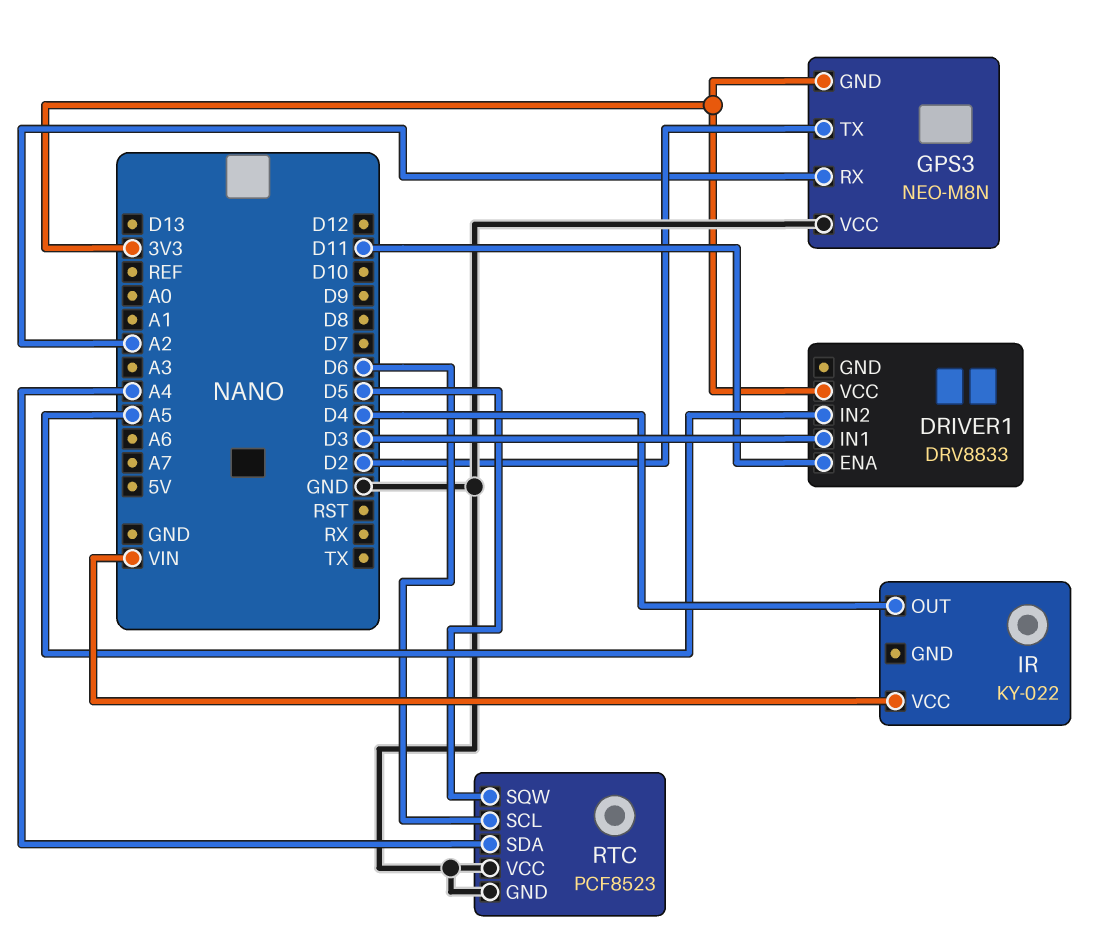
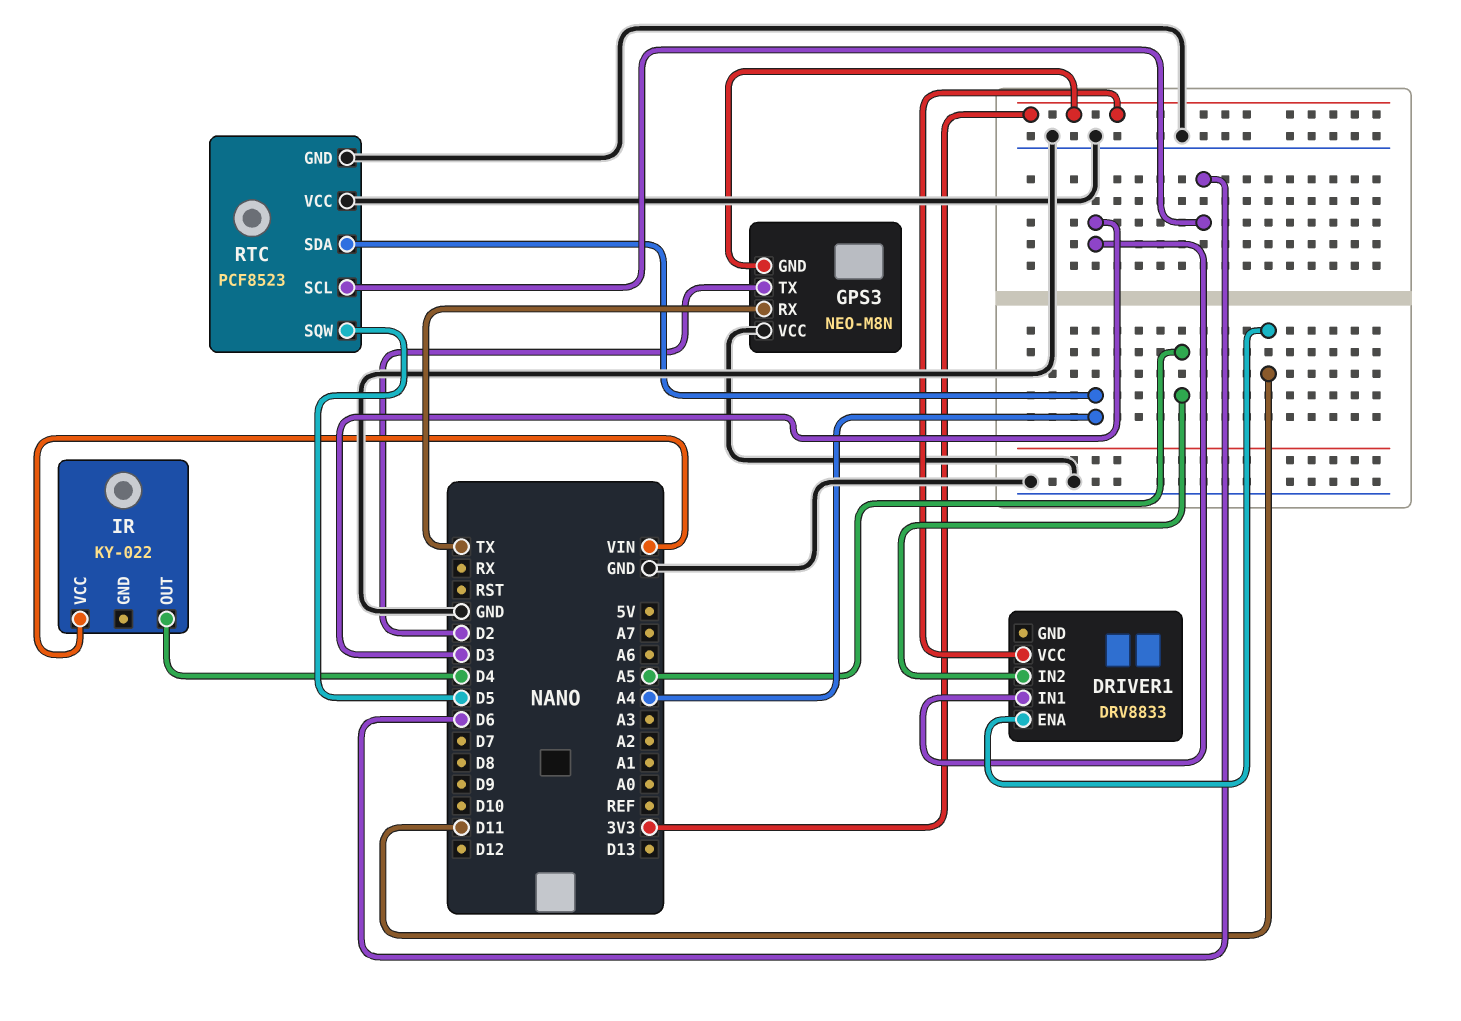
GPS3 pin RX: A2 -> TX

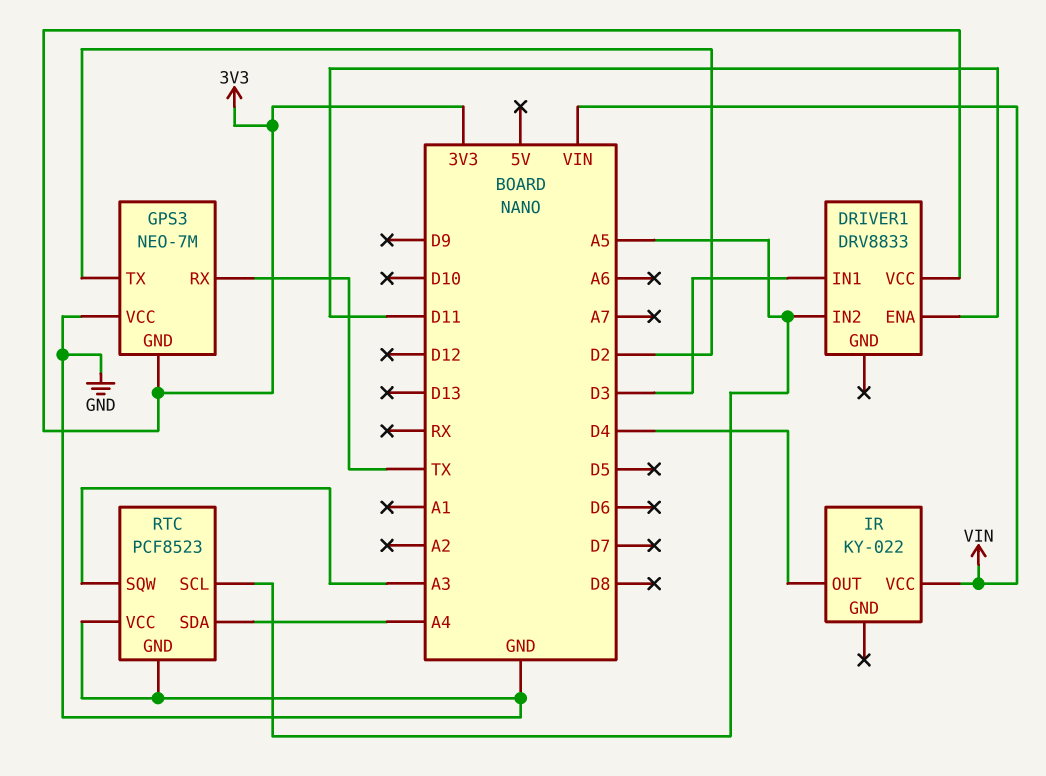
GPS3: NEO-M8N -> NEO-7M
RTC pin SCL: D6 -> A5
RTC pin SQW: D5 -> A3

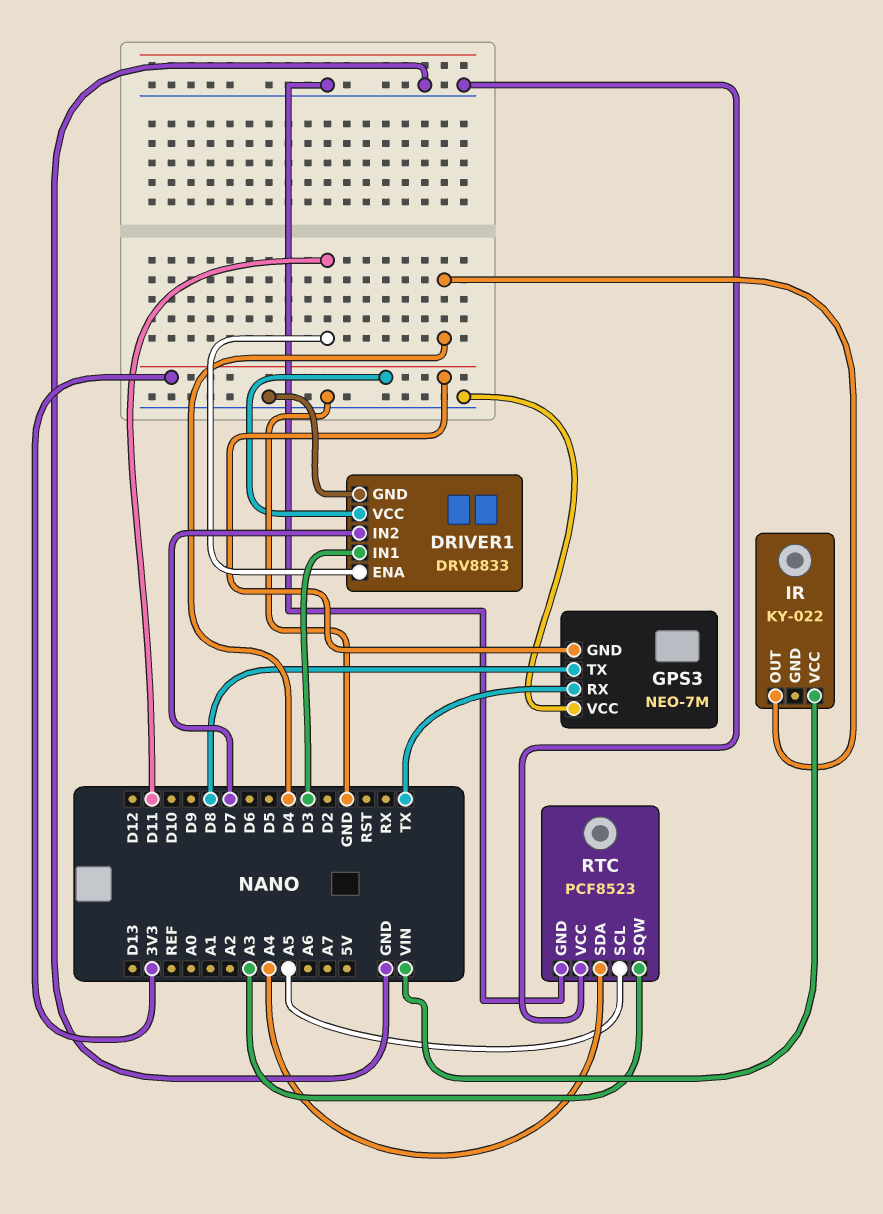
DRIVER1 pin GND: none -> GND
DRIVER1 pin IN2: A5 -> D7
GPS3 pin TX: D2 -> D8

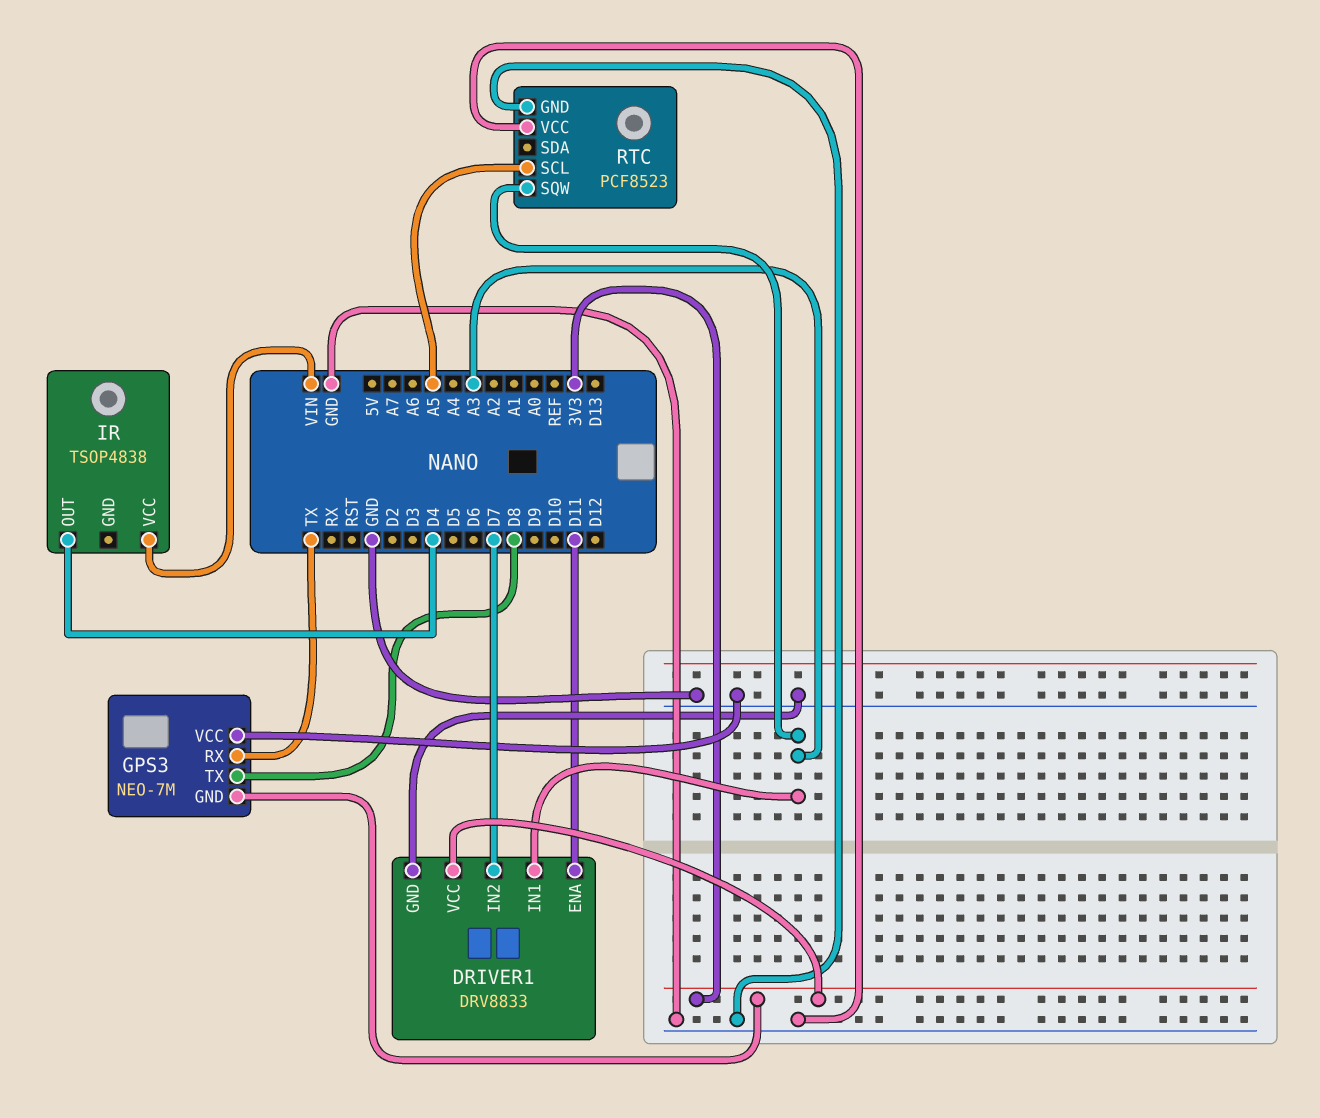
DRIVER1 pin IN1: D3 -> A3
IR: KY-022 -> TSOP4838
RTC pin SDA: A4 -> none

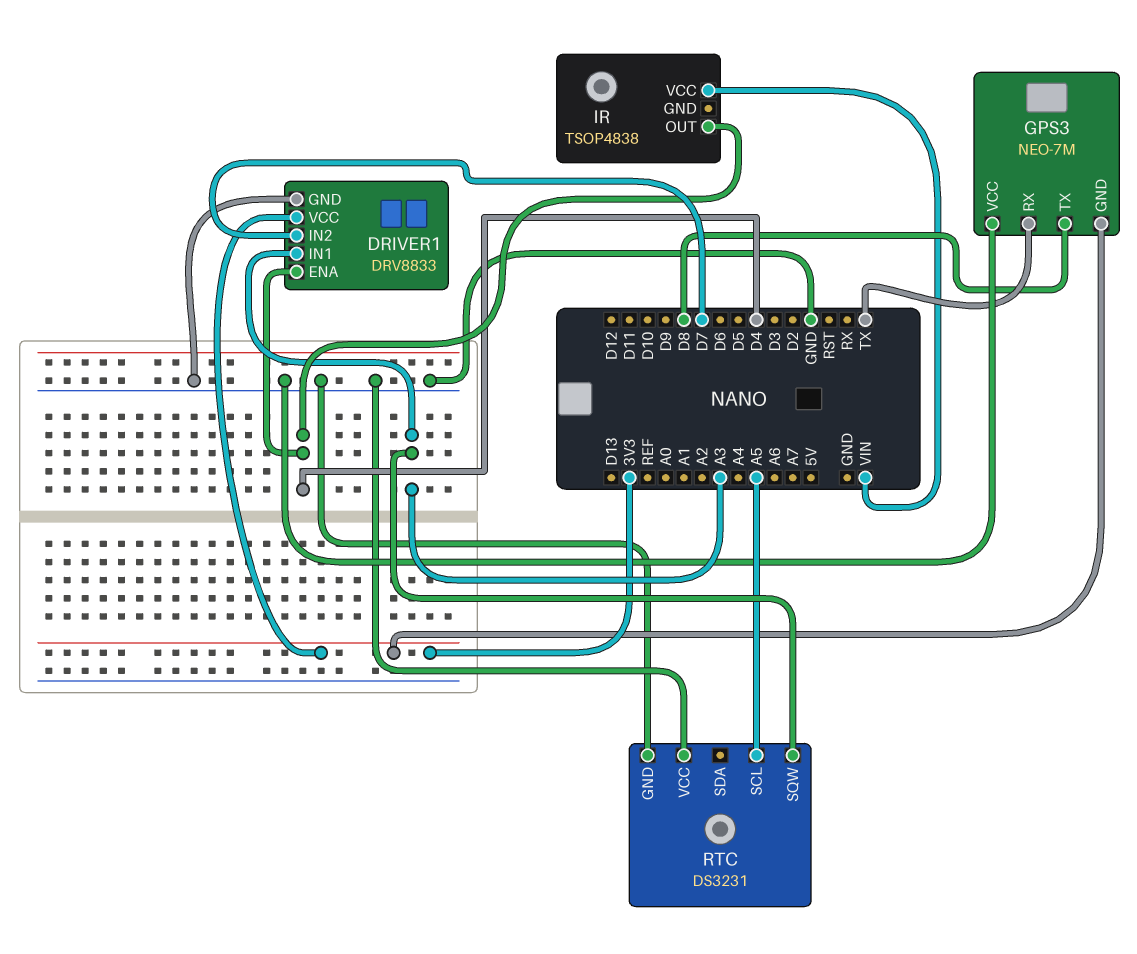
DRIVER1 pin ENA: D11 -> D4
RTC: PCF8523 -> DS3231

